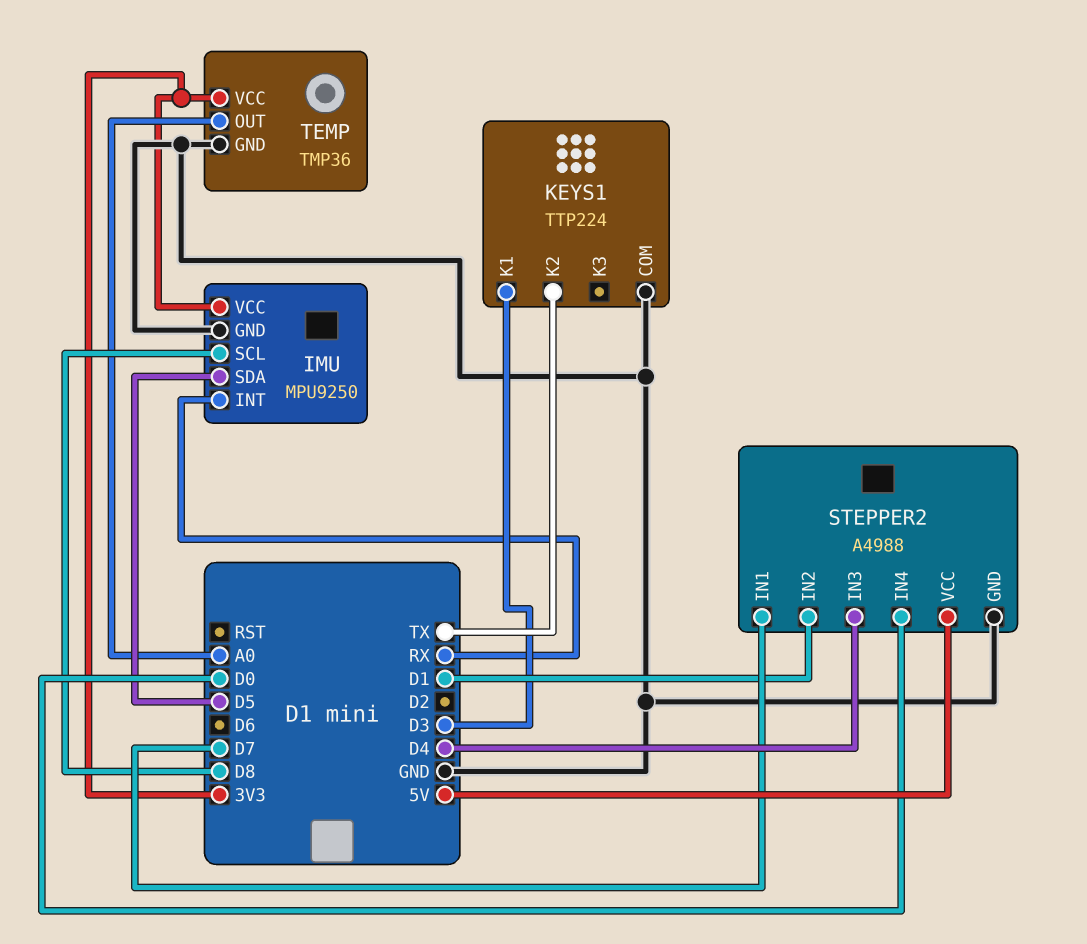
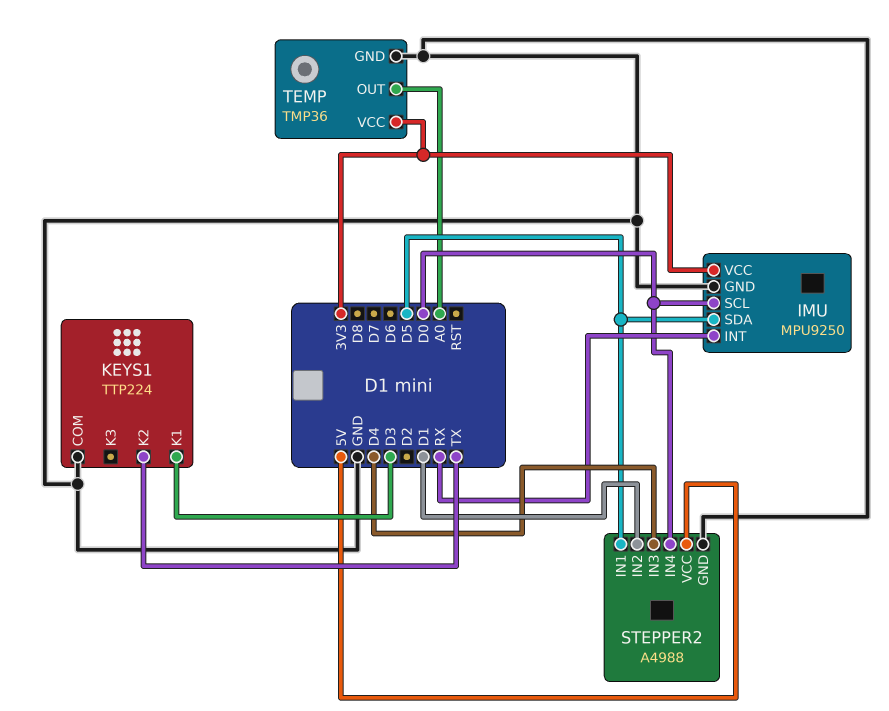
IMU pin SCL: D8 -> D0
STEPPER2 pin IN1: D7 -> D5

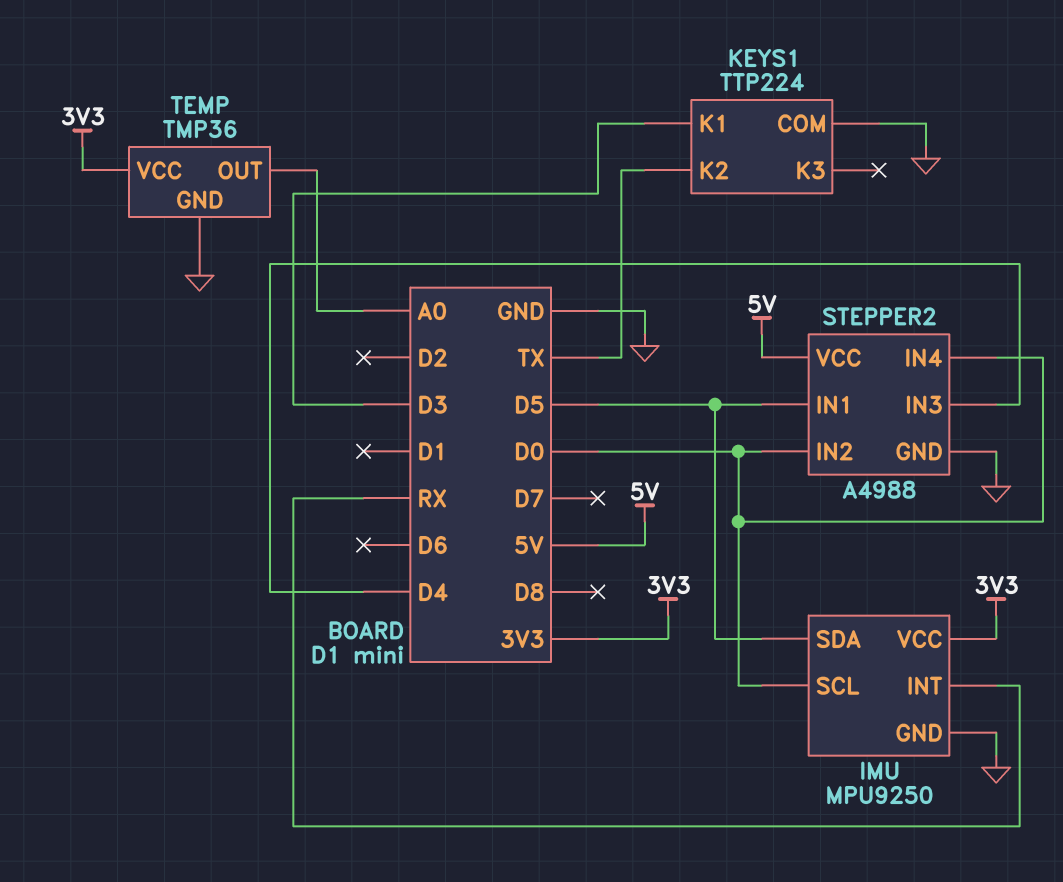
STEPPER2 pin IN2: D1 -> D0

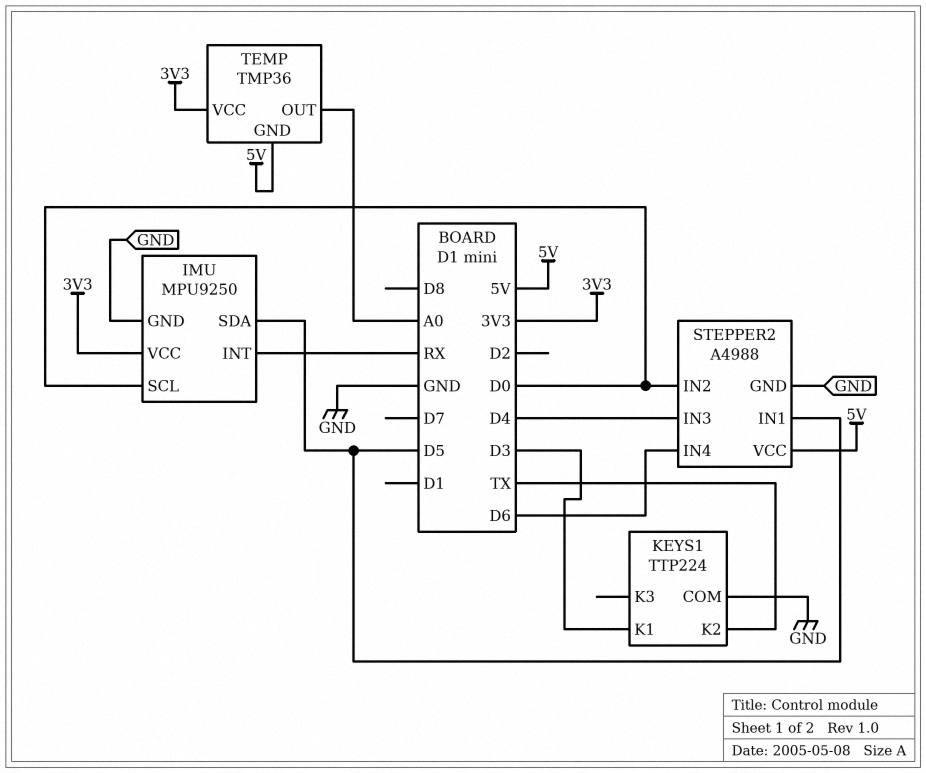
STEPPER2 pin IN4: D0 -> D6
TEMP pin GND: GND -> 5V

